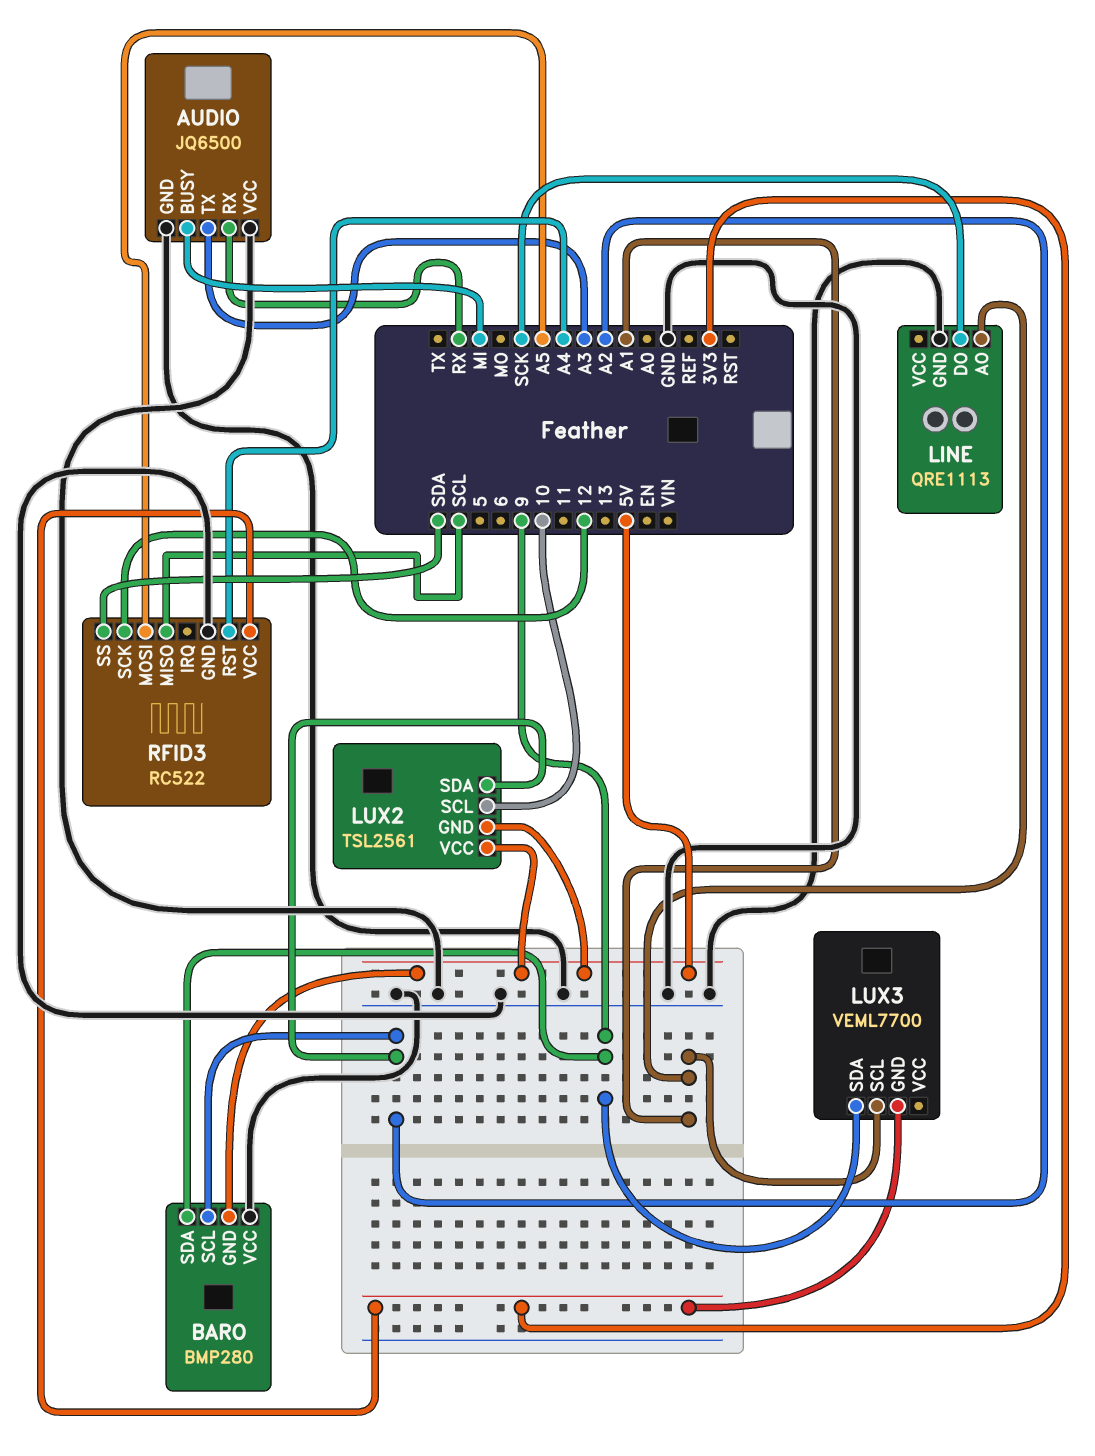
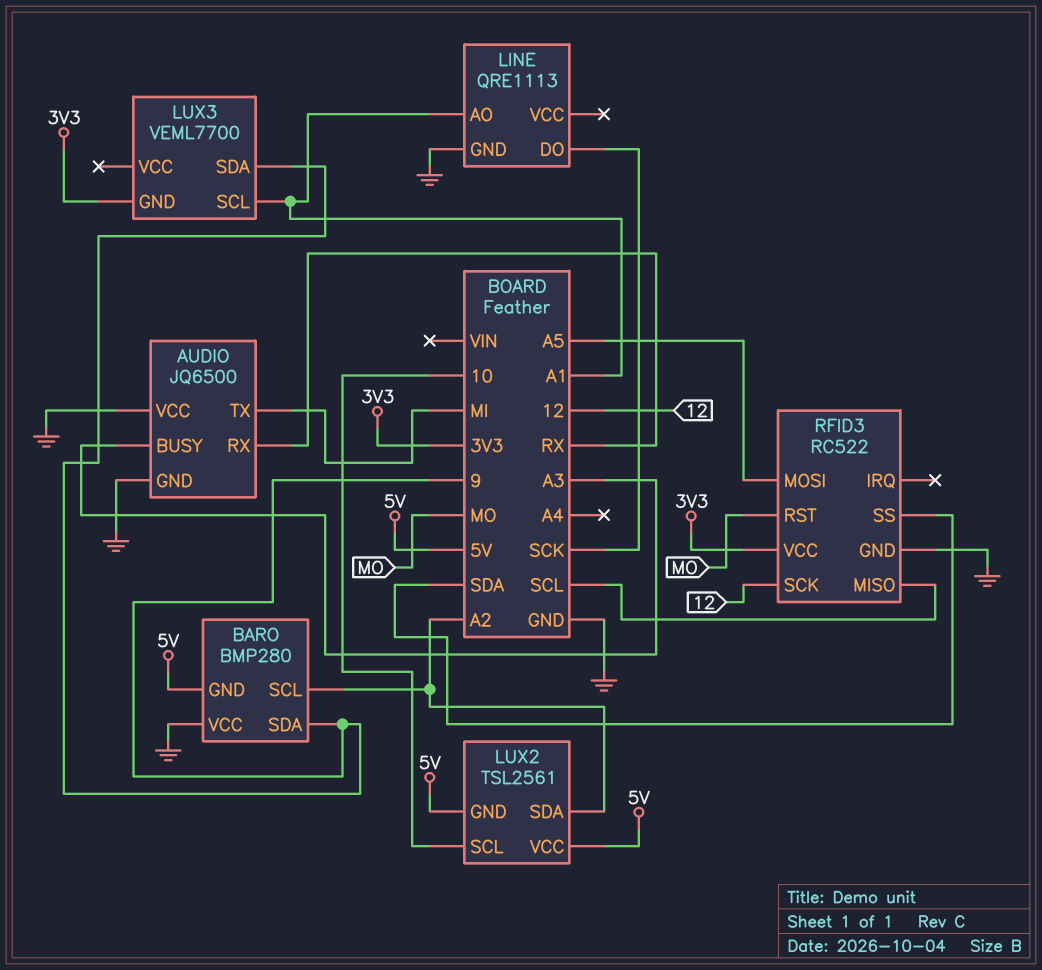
AUDIO pin BUSY: MI -> A3
AUDIO pin TX: A3 -> MI
RFID3 pin RST: A4 -> MO

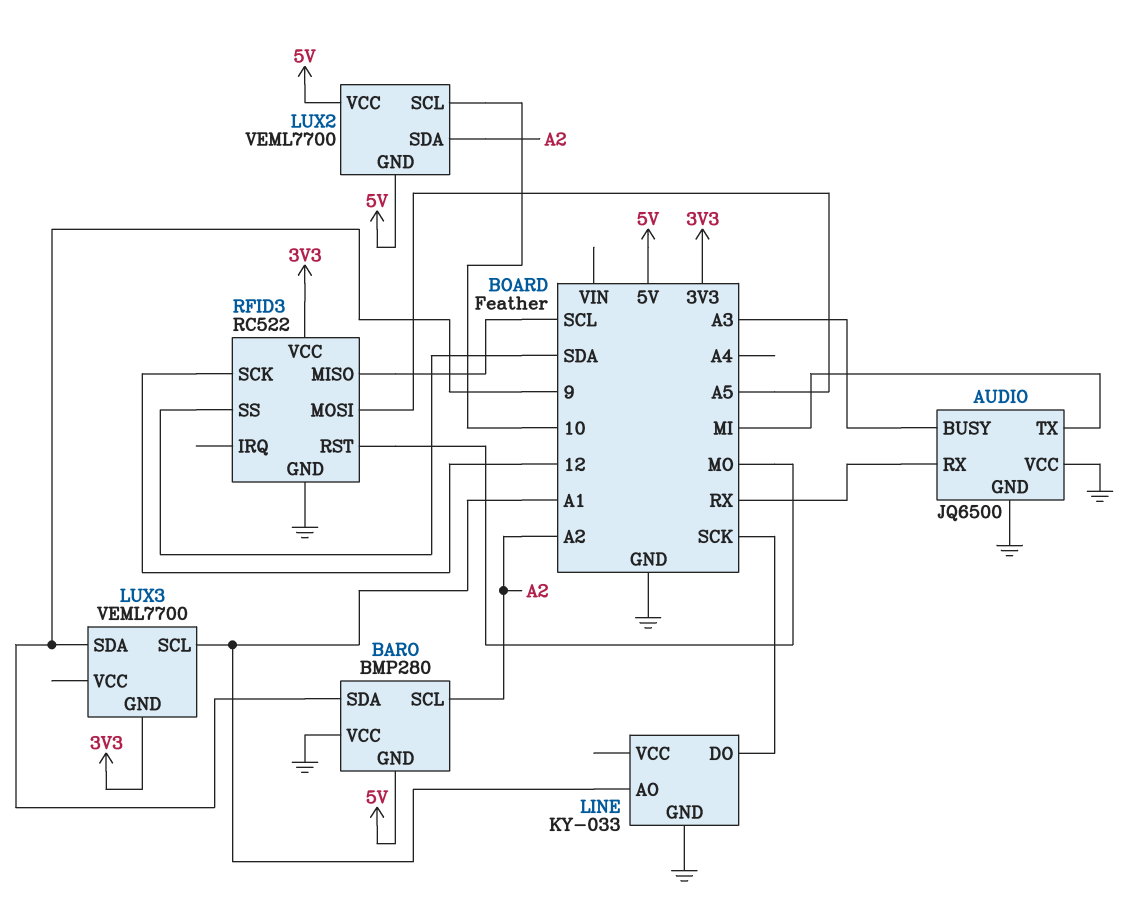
LINE: QRE1113 -> KY-033
LUX2: TSL2561 -> VEML7700

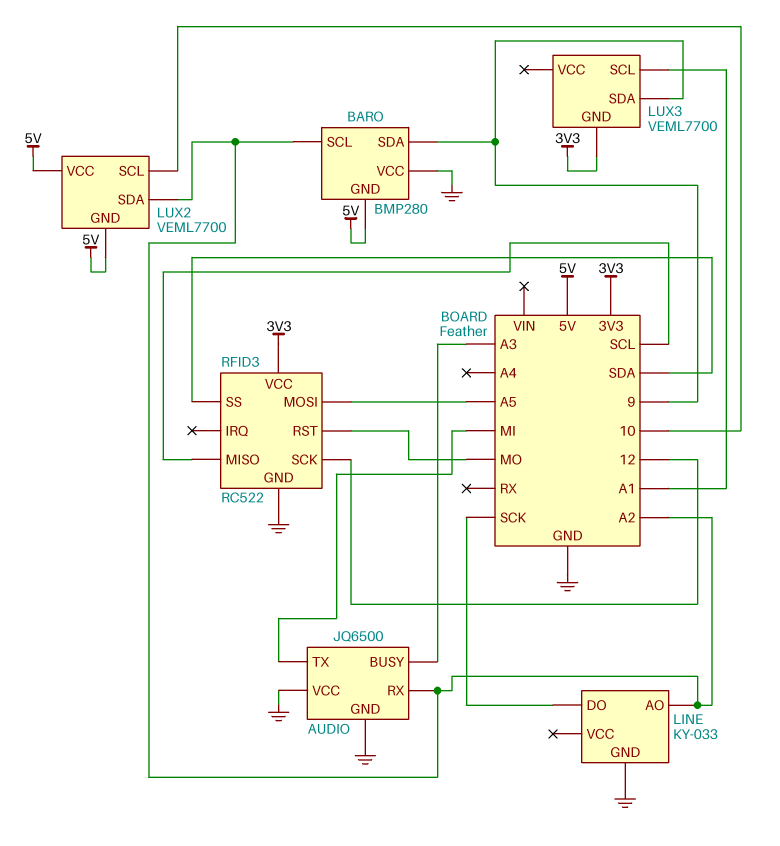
AUDIO pin RX: RX -> A2
LINE pin AO: A1 -> A2

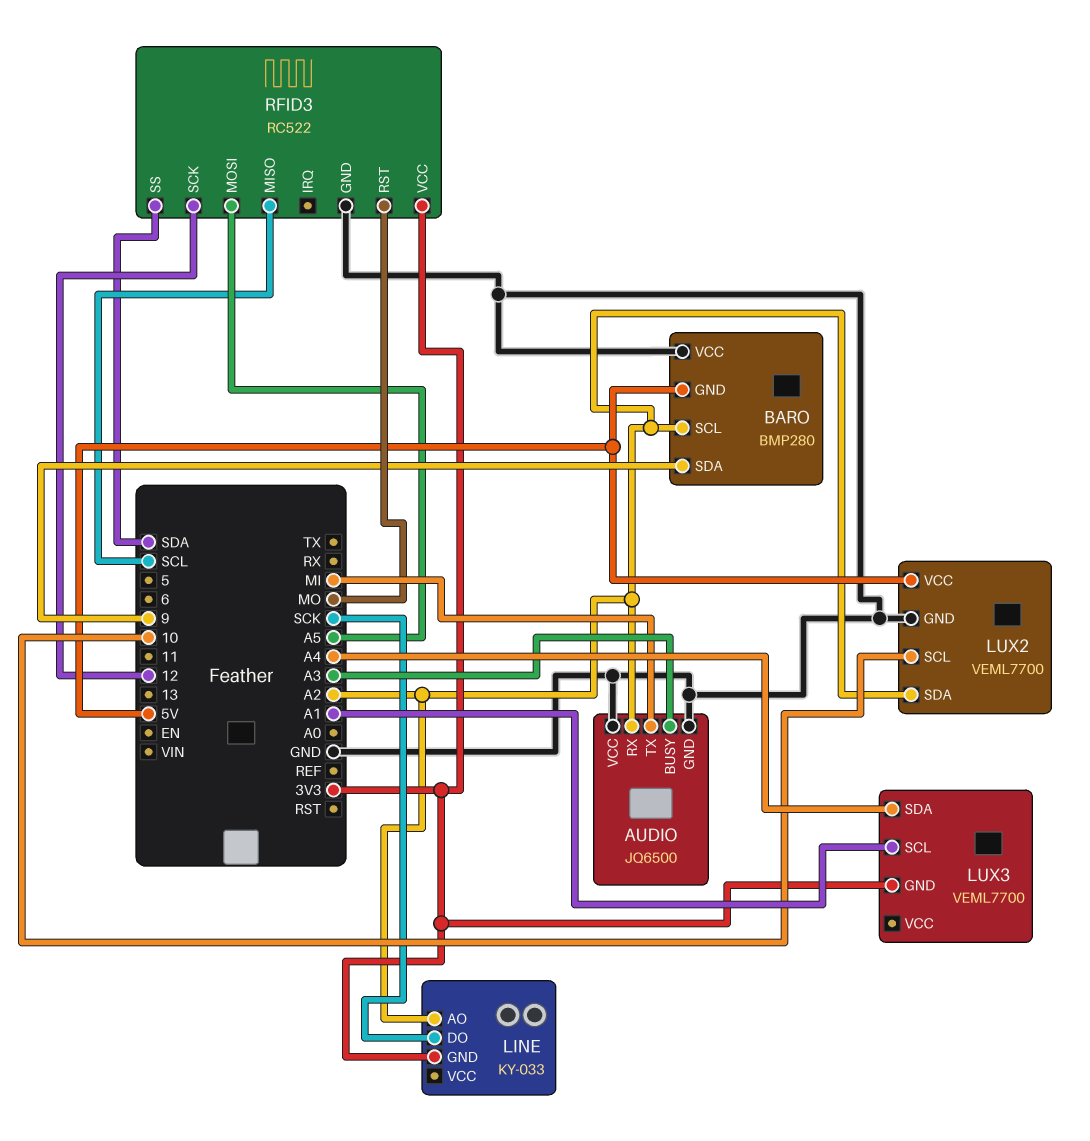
LINE pin GND: GND -> 3V3
LUX2 pin GND: 5V -> GND
LUX3 pin SDA: 9 -> A4

